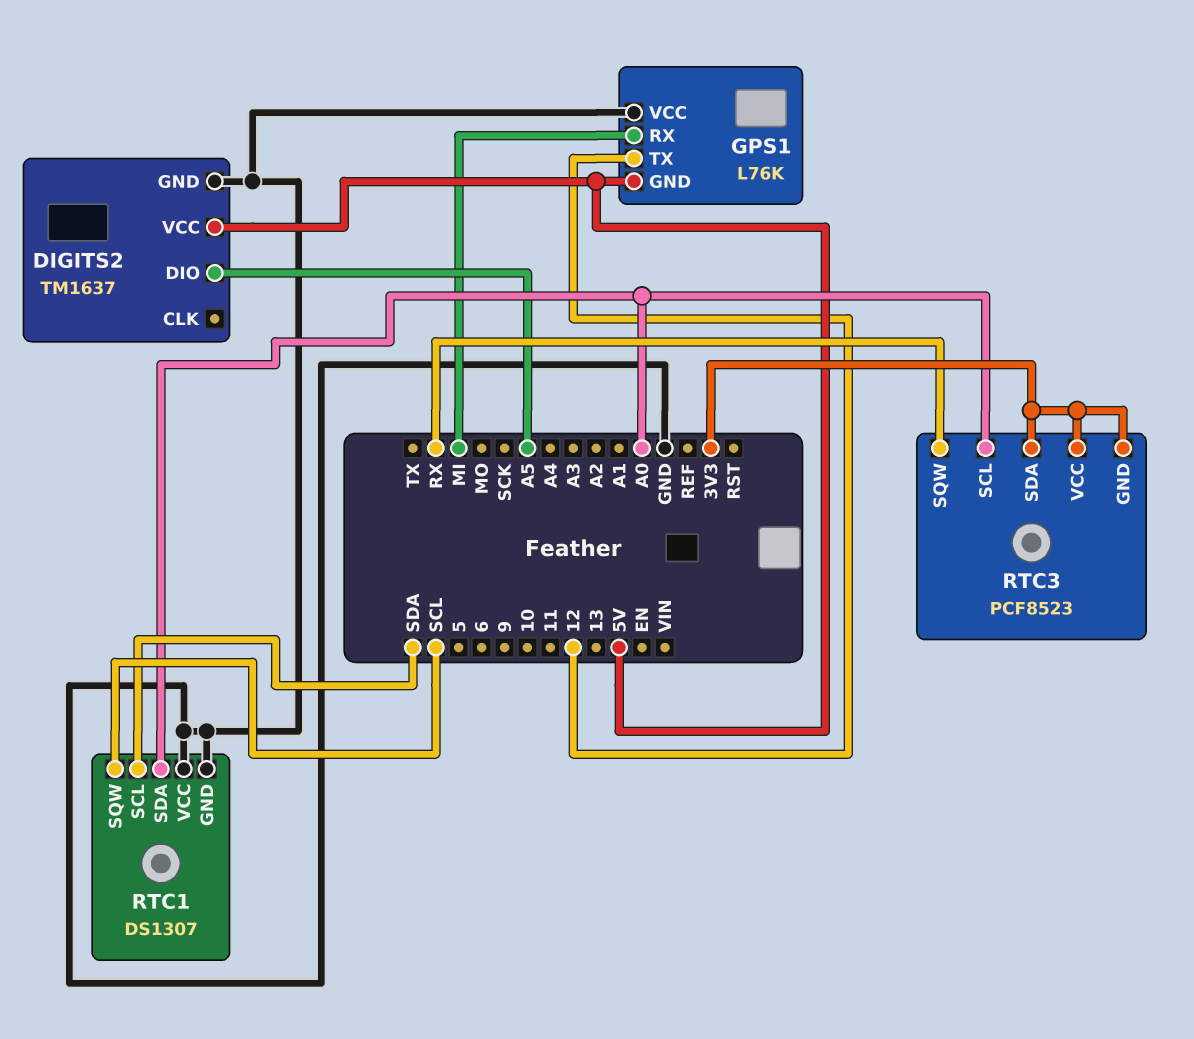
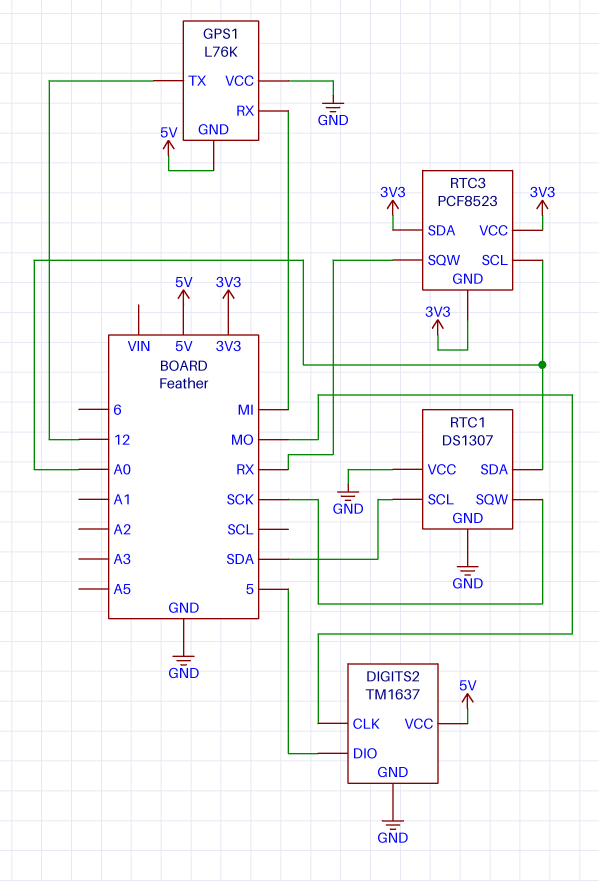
DIGITS2 pin CLK: none -> MO
DIGITS2 pin DIO: A5 -> 5
RTC1 pin SQW: SCL -> SCK

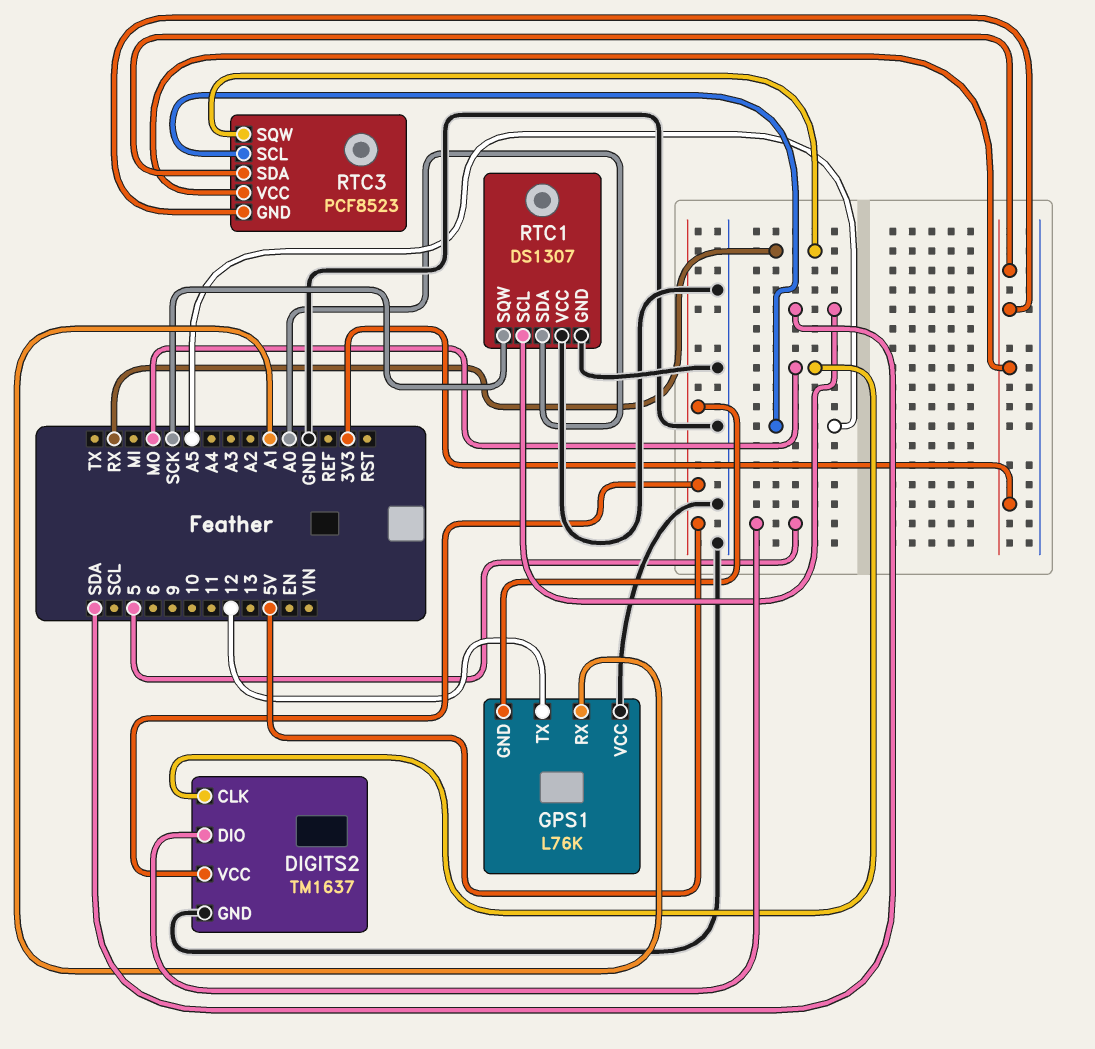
GPS1 pin RX: MI -> A1
RTC3 pin SCL: A0 -> A5

